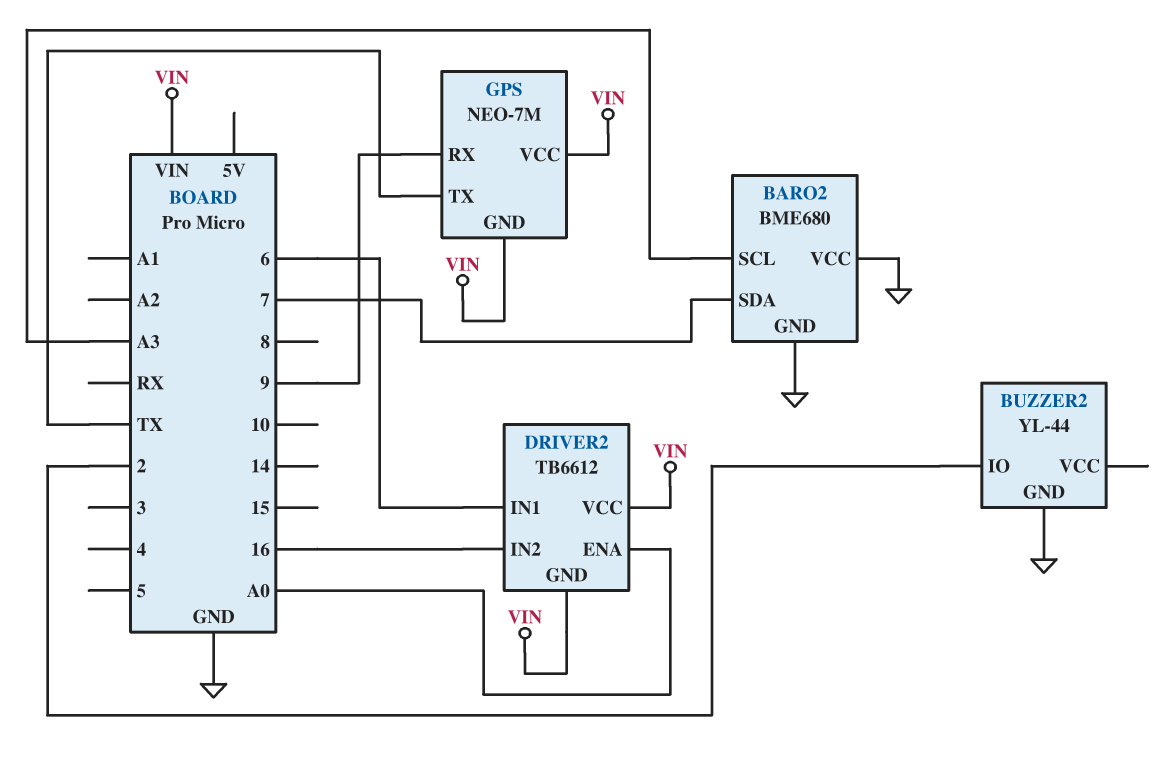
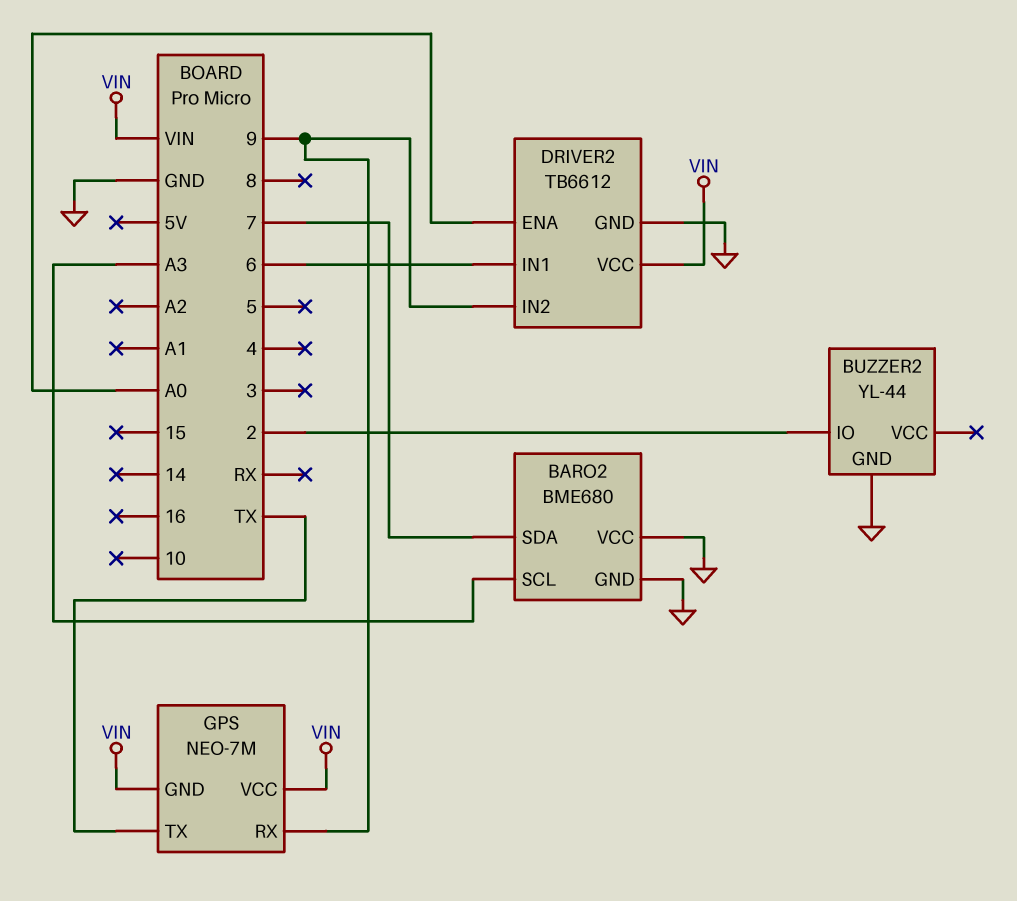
DRIVER2 pin GND: VIN -> GND
DRIVER2 pin IN2: 16 -> 9

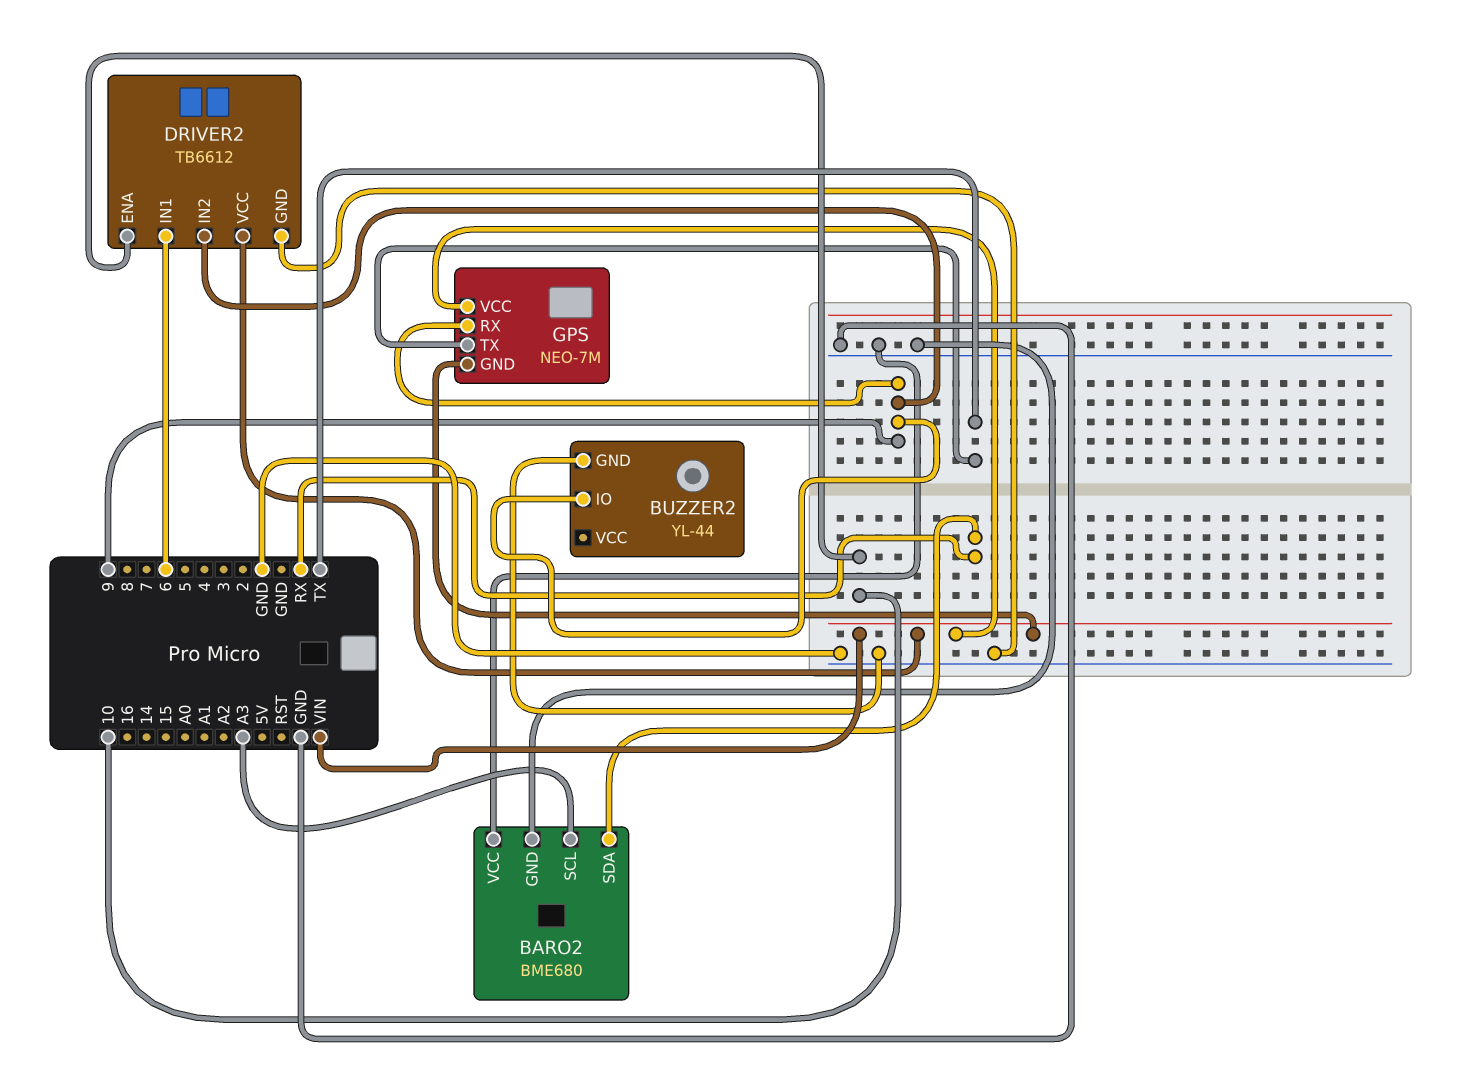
BARO2 pin SDA: 7 -> RX
BUZZER2 pin IO: 2 -> 9
DRIVER2 pin ENA: A0 -> 10

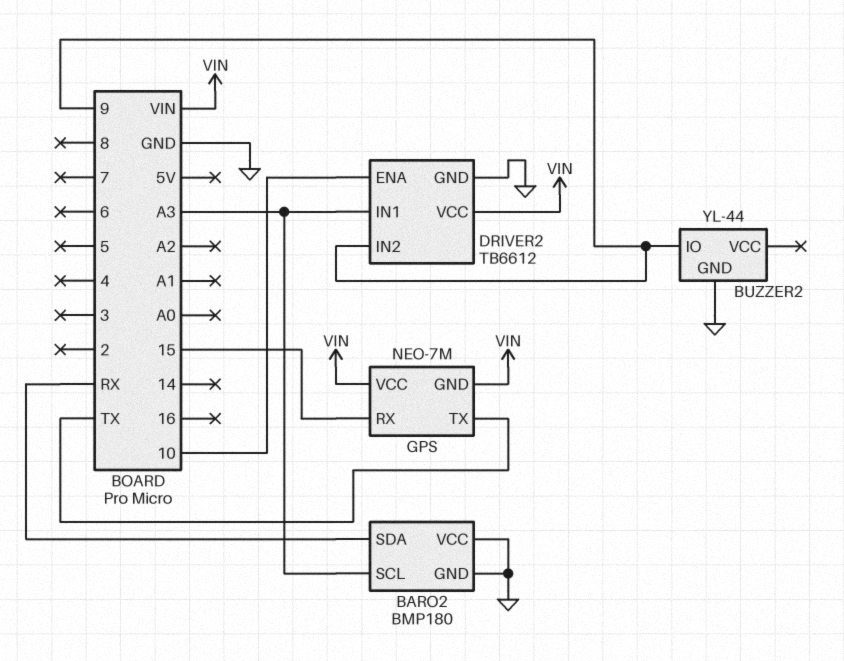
BARO2: BME680 -> BMP180
DRIVER2 pin IN1: 6 -> A3
GPS pin RX: 9 -> 15

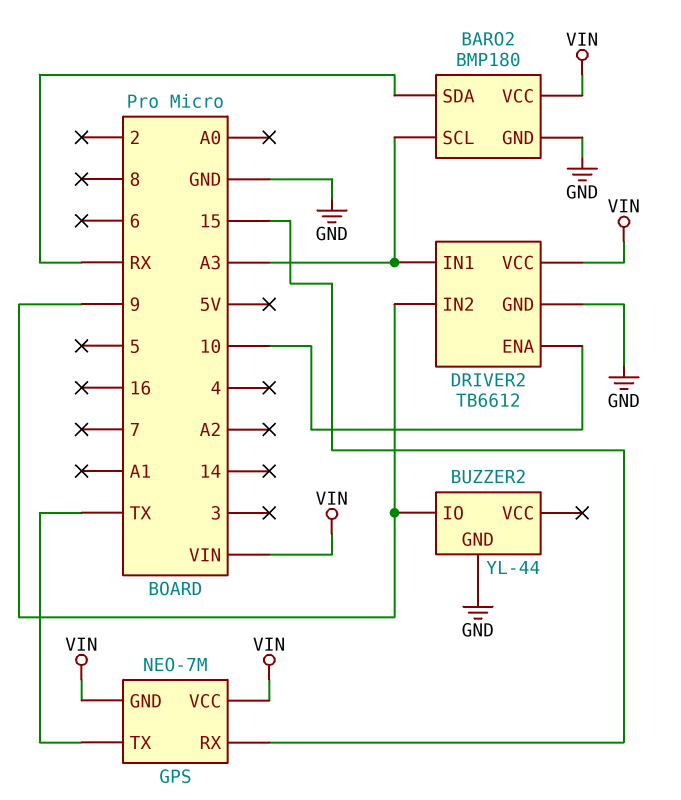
BARO2 pin VCC: GND -> VIN

